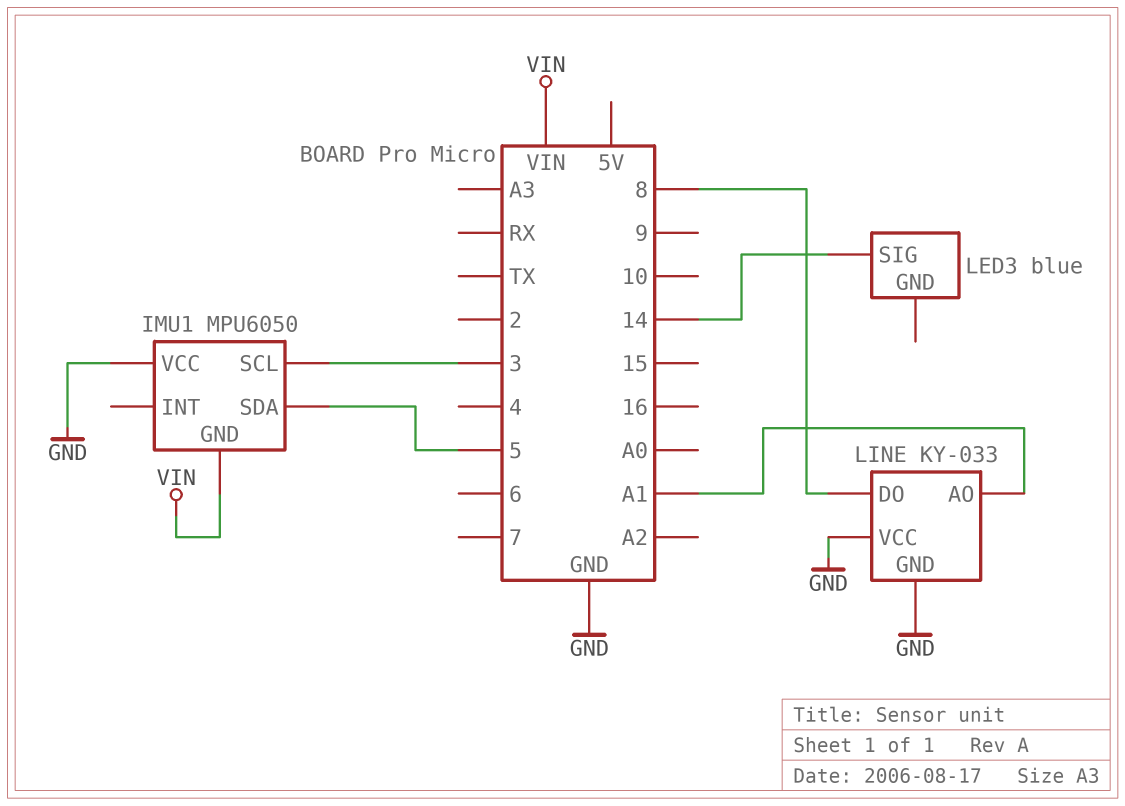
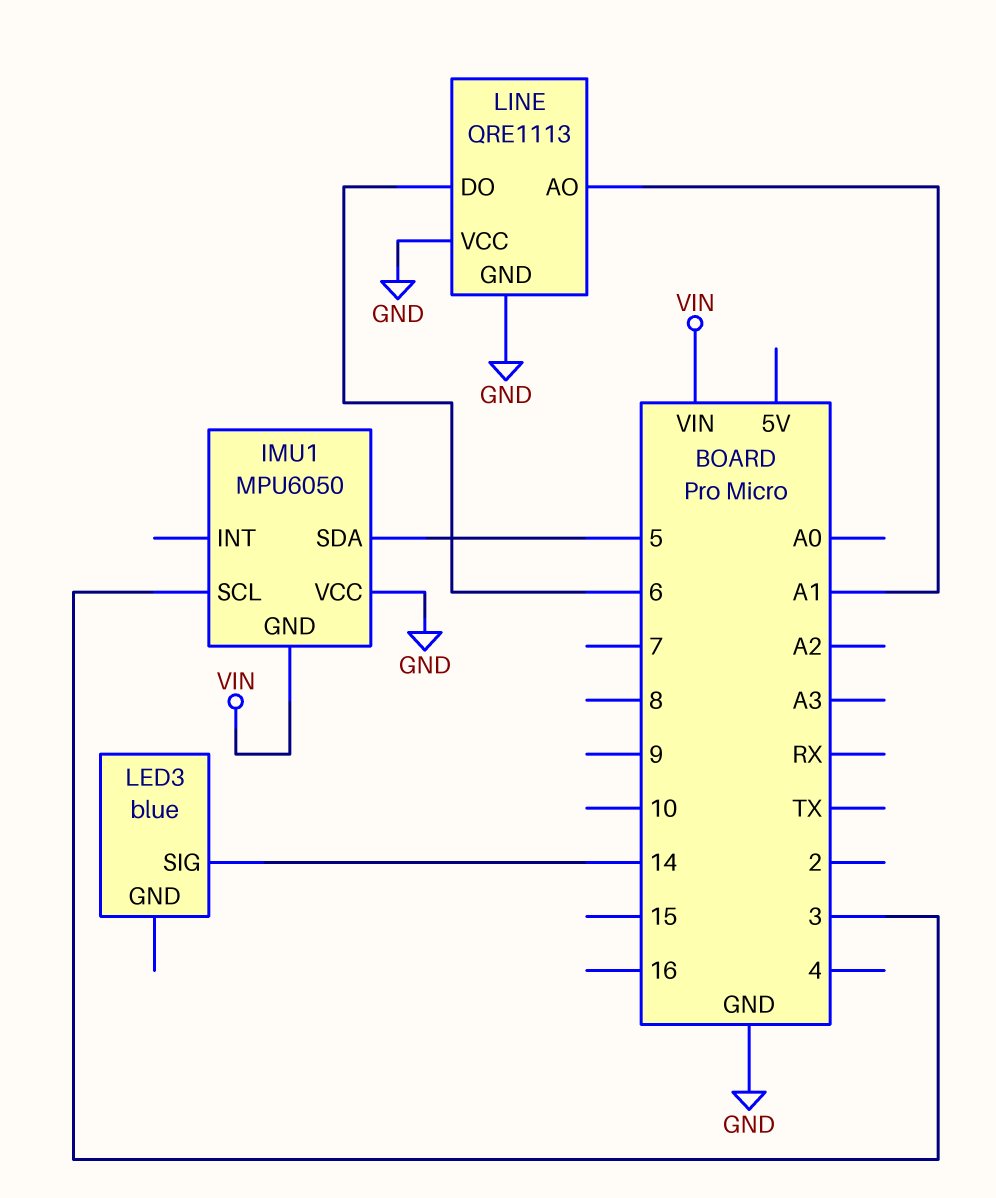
LINE: KY-033 -> QRE1113
LINE pin DO: 8 -> 6

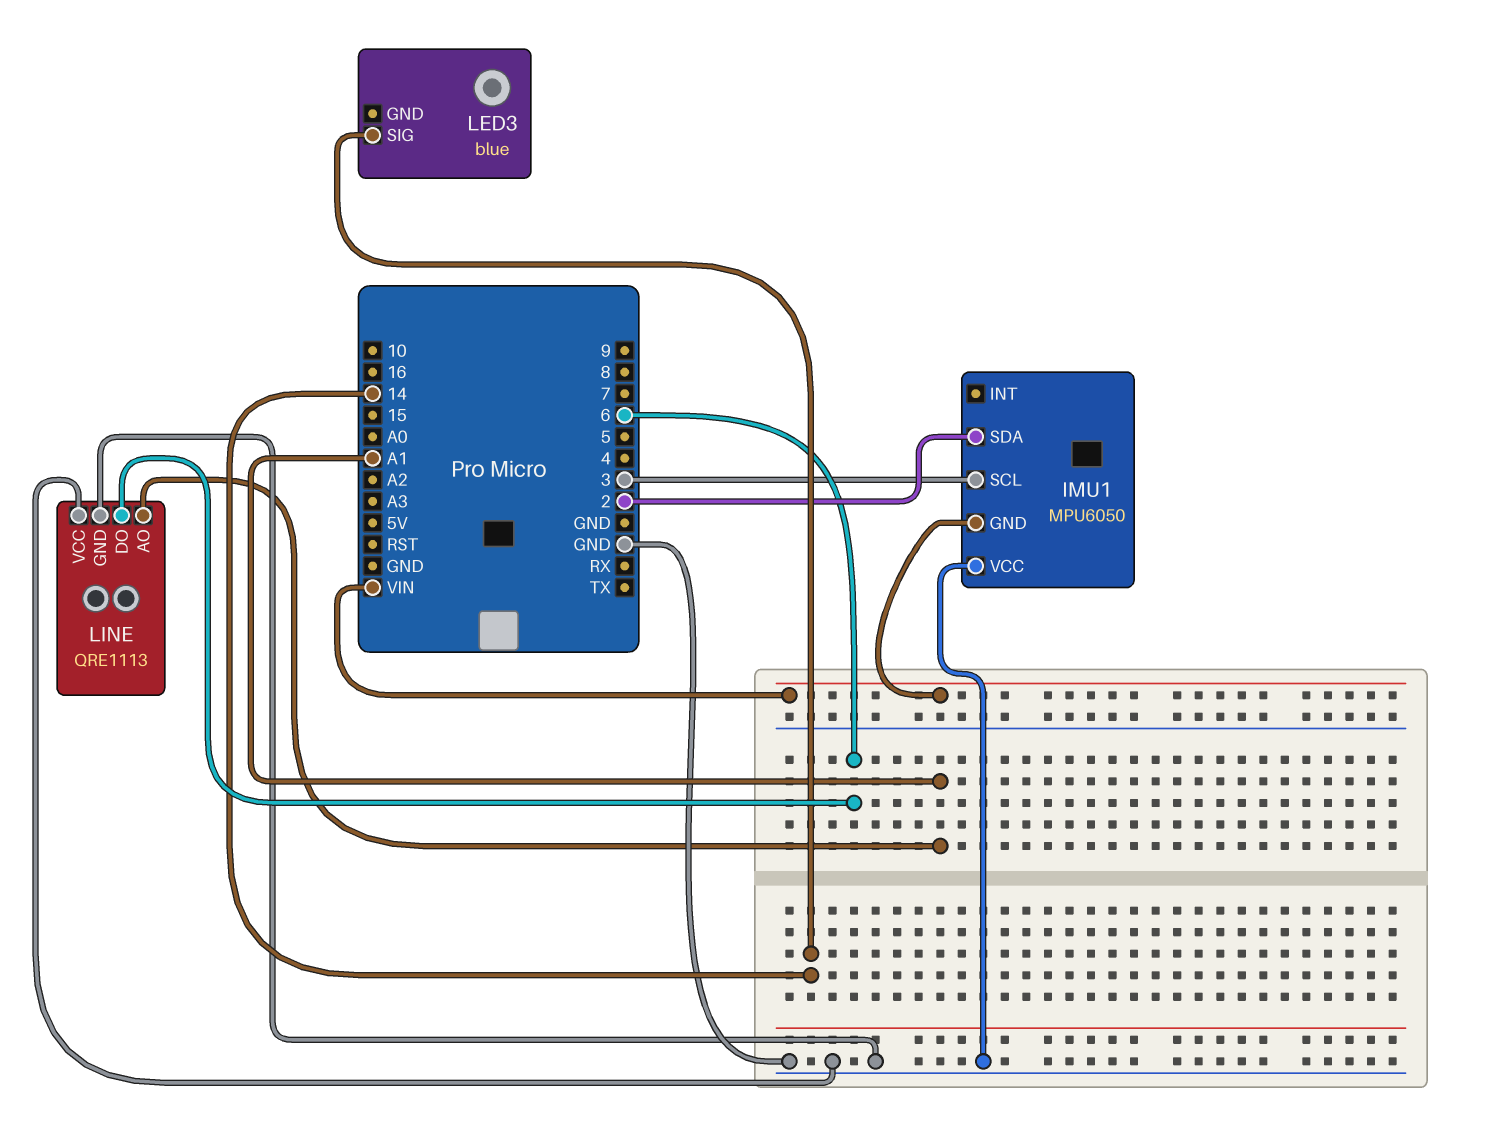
IMU1 pin SDA: 5 -> 2

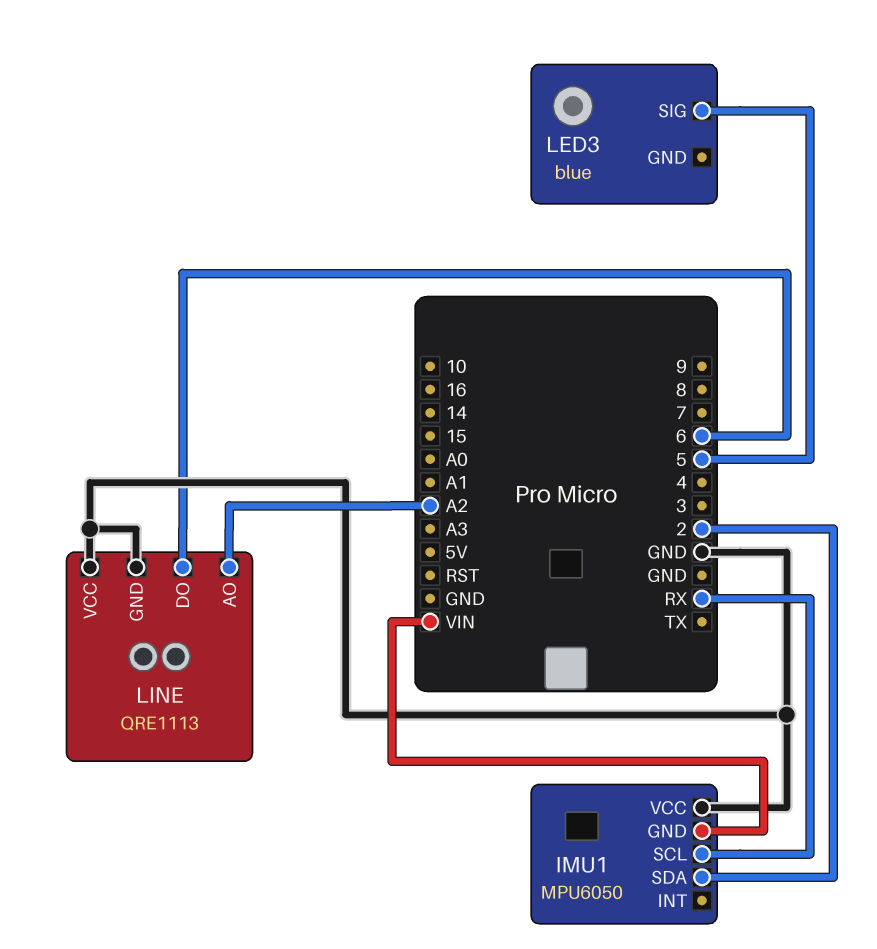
IMU1 pin SCL: 3 -> RX
LED3 pin SIG: 14 -> 5
LINE pin AO: A1 -> A2

